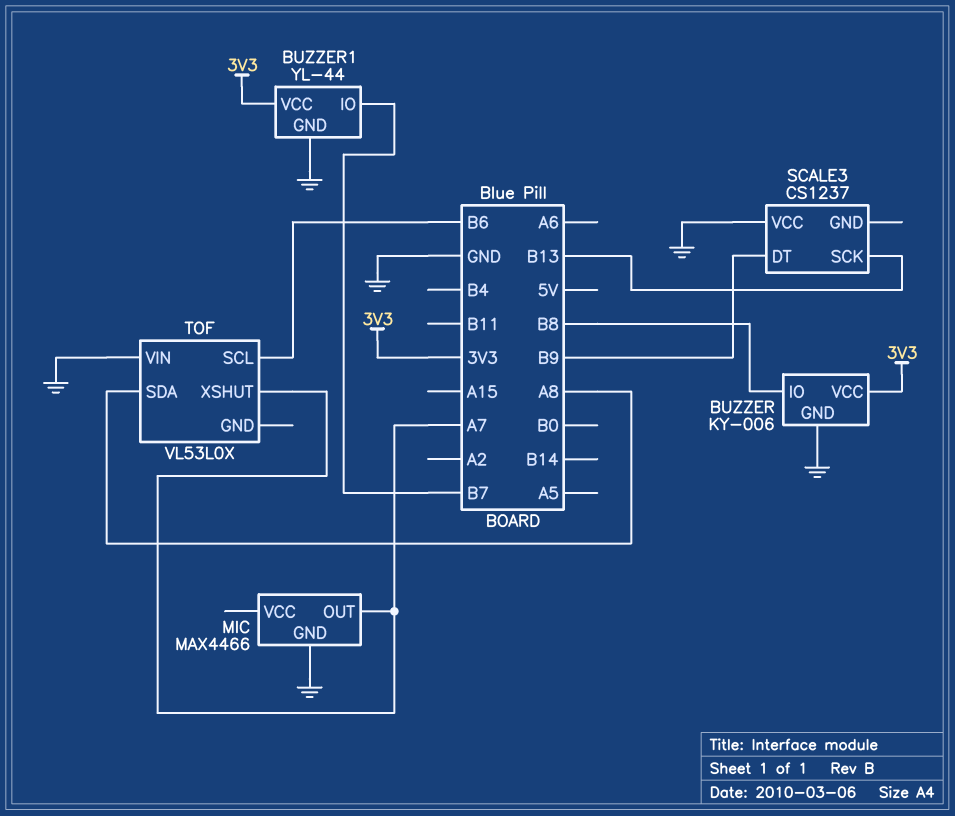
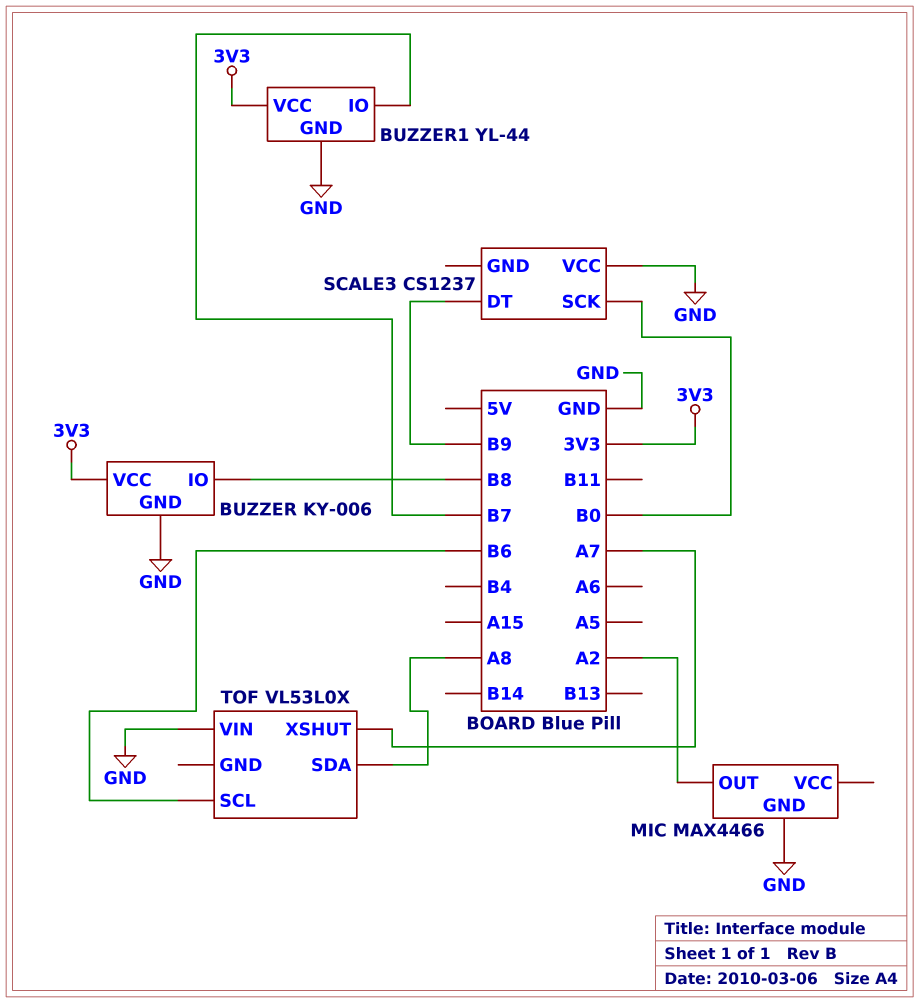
MIC pin OUT: A7 -> A2
SCALE3 pin SCK: B13 -> B0

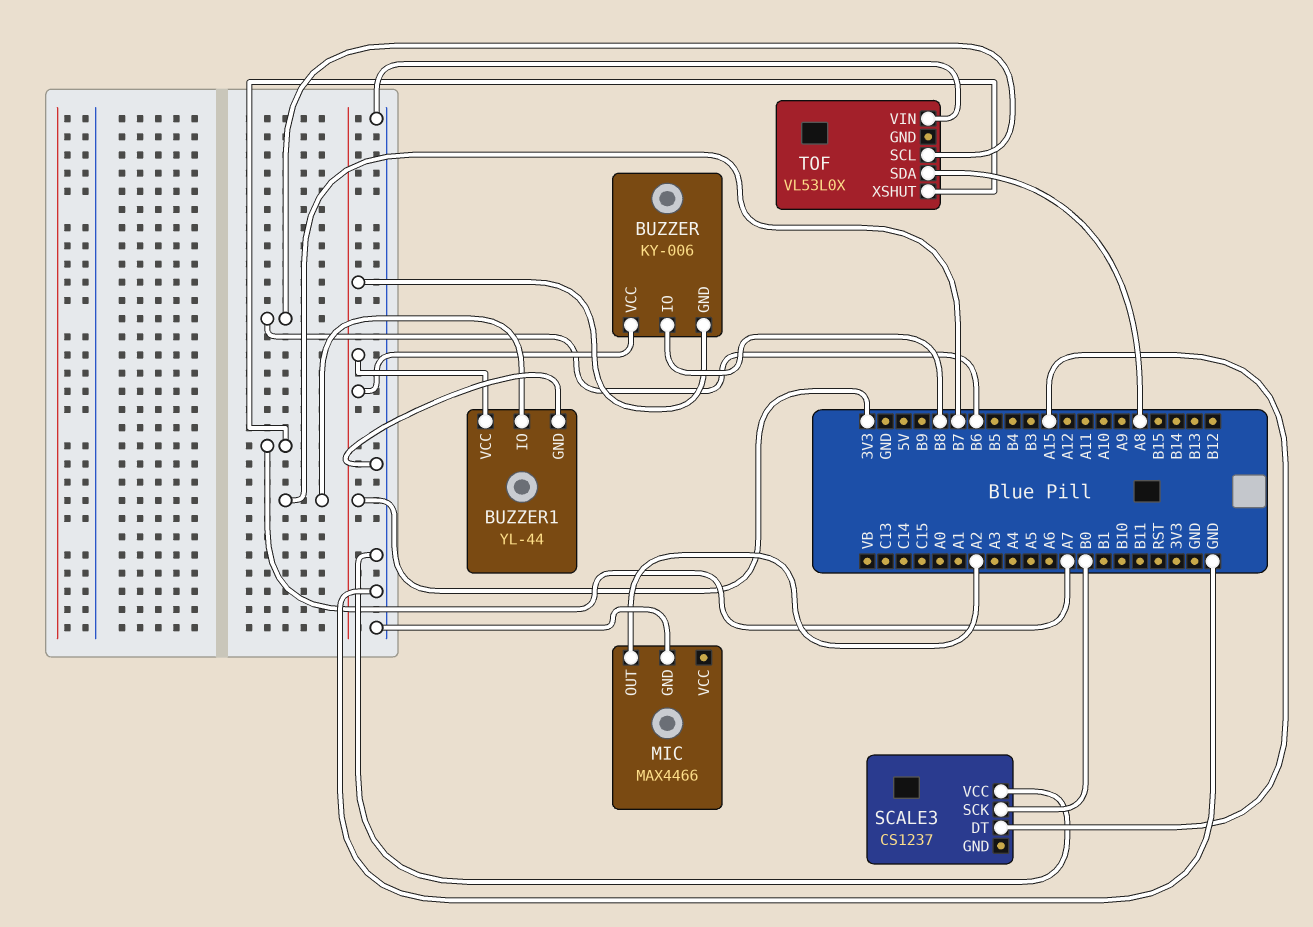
BUZZER pin GND: GND -> 3V3
SCALE3 pin DT: B9 -> A15

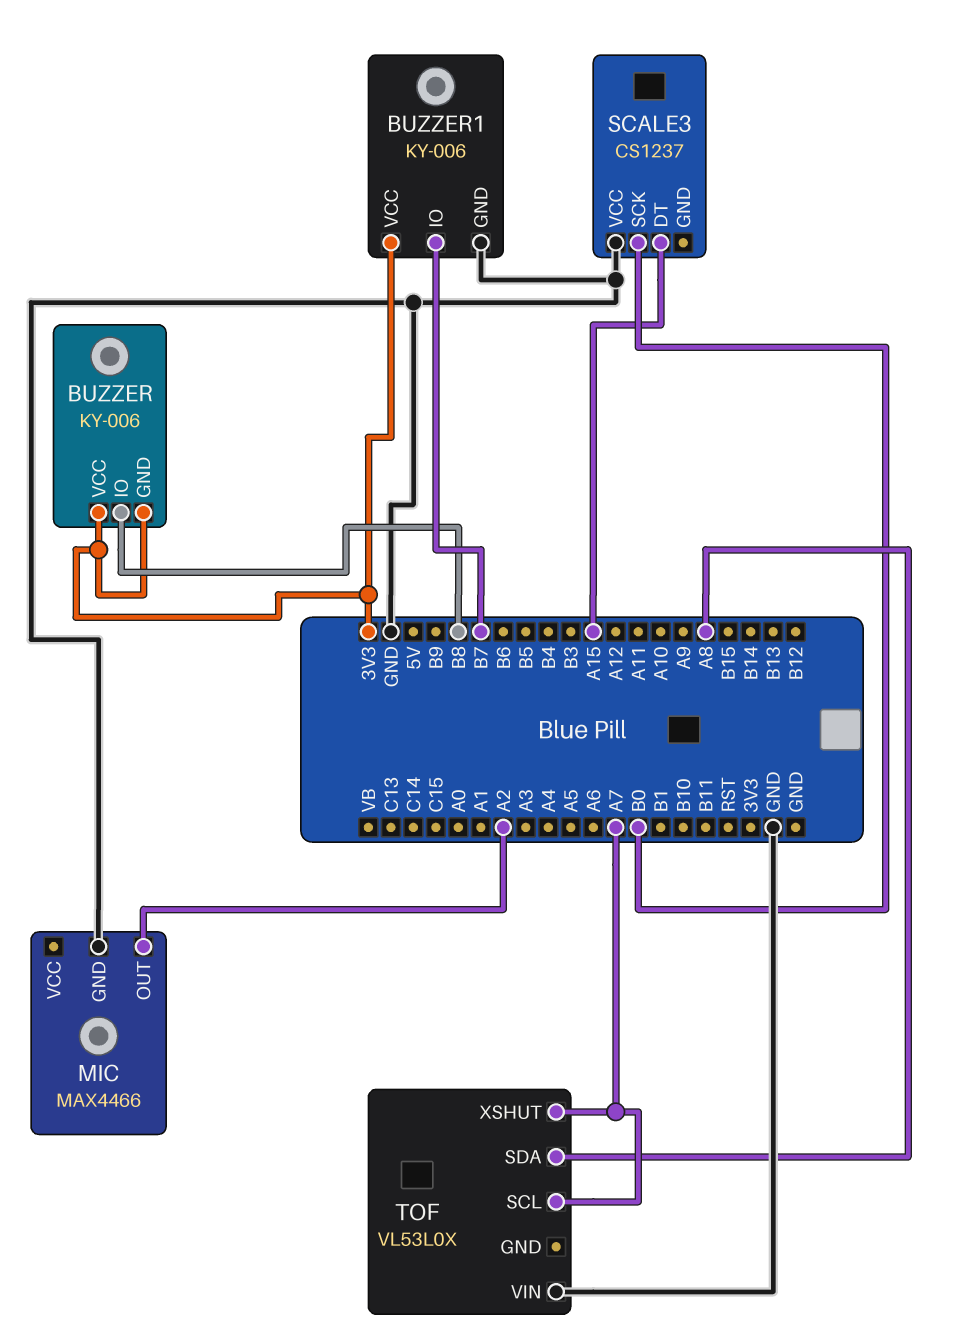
BUZZER1: YL-44 -> KY-006
TOF pin SCL: B6 -> A7

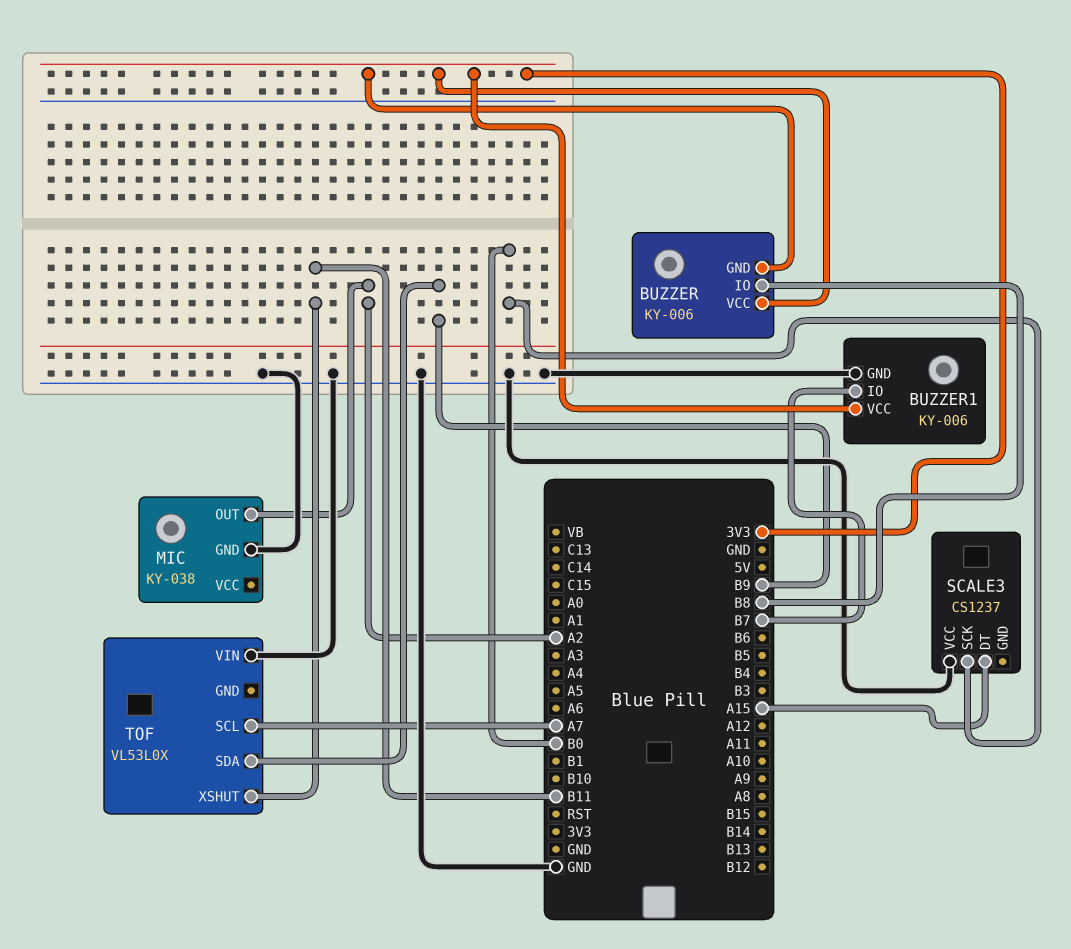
MIC: MAX4466 -> KY-038
TOF pin SDA: A8 -> B9
TOF pin XSHUT: A7 -> B11

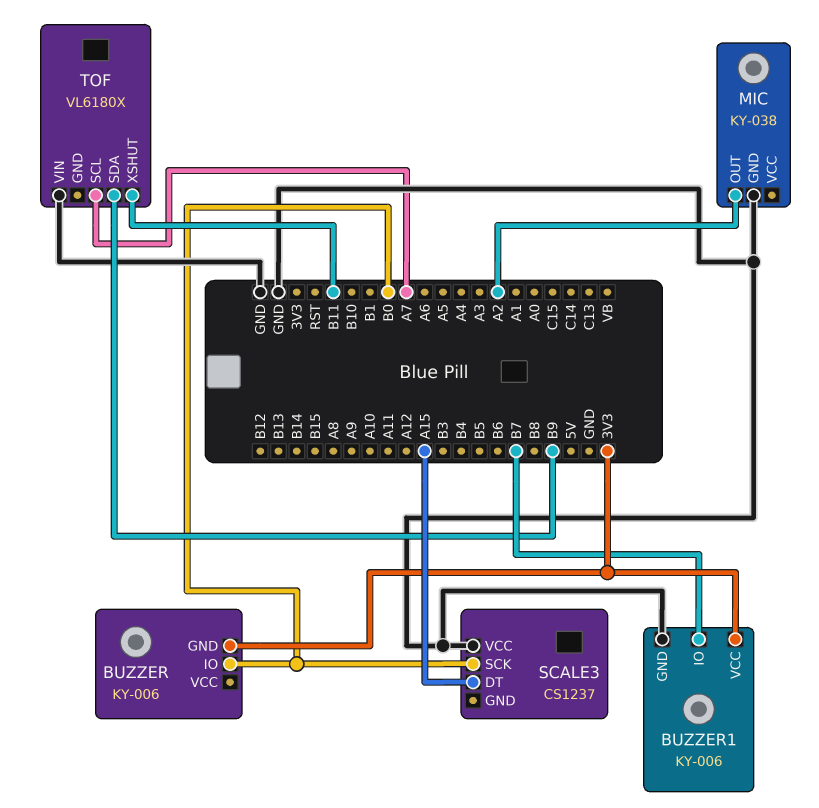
BUZZER pin IO: B8 -> B0
BUZZER pin VCC: 3V3 -> none
TOF: VL53L0X -> VL6180X

